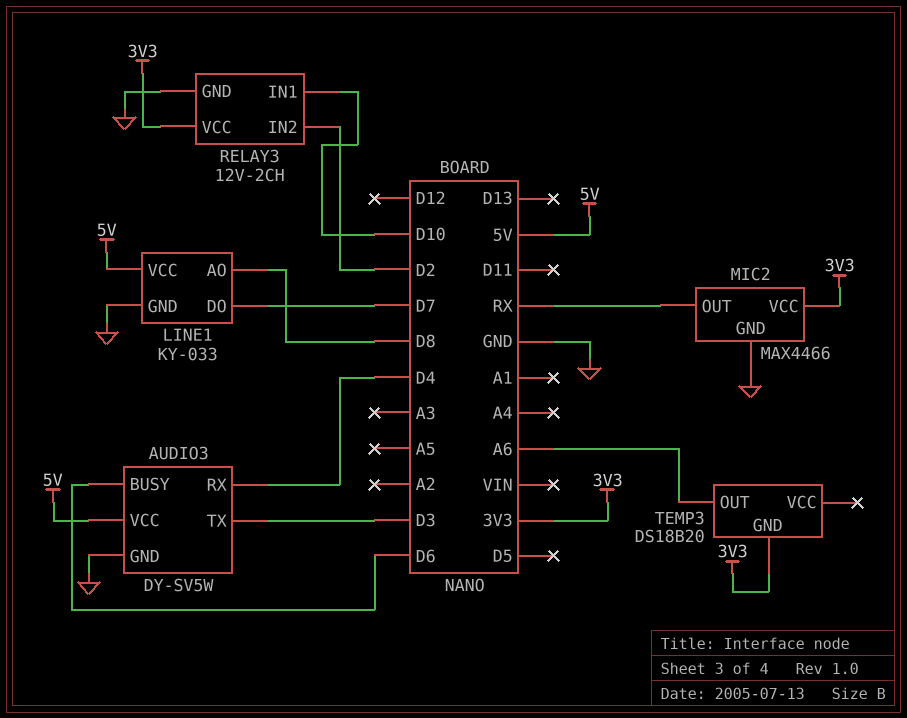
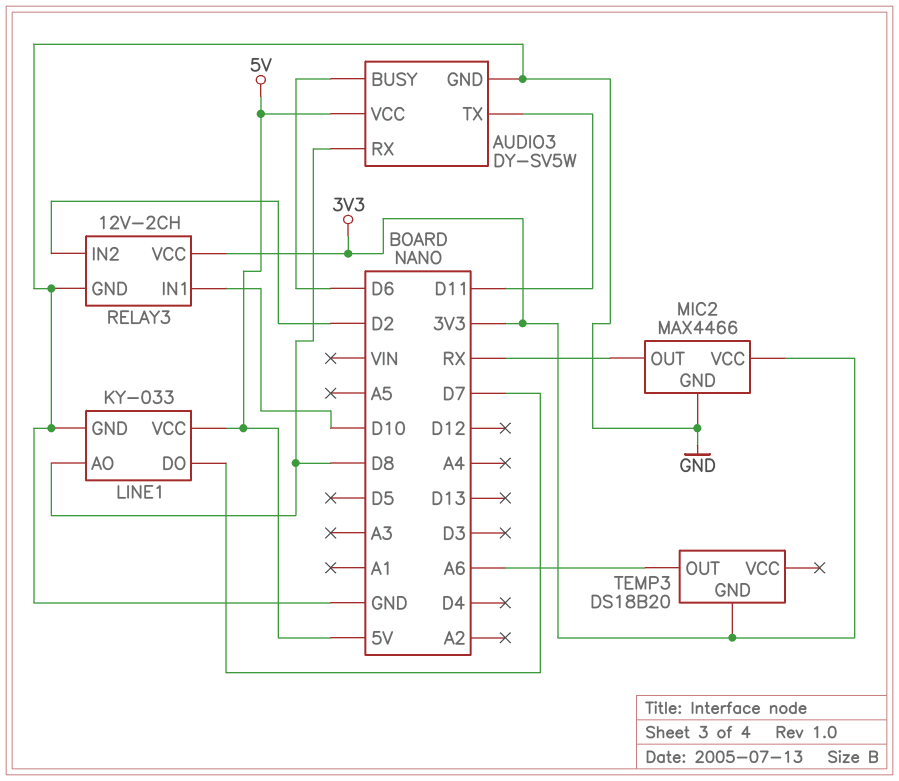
AUDIO3 pin RX: D4 -> D8
AUDIO3 pin TX: D3 -> D11

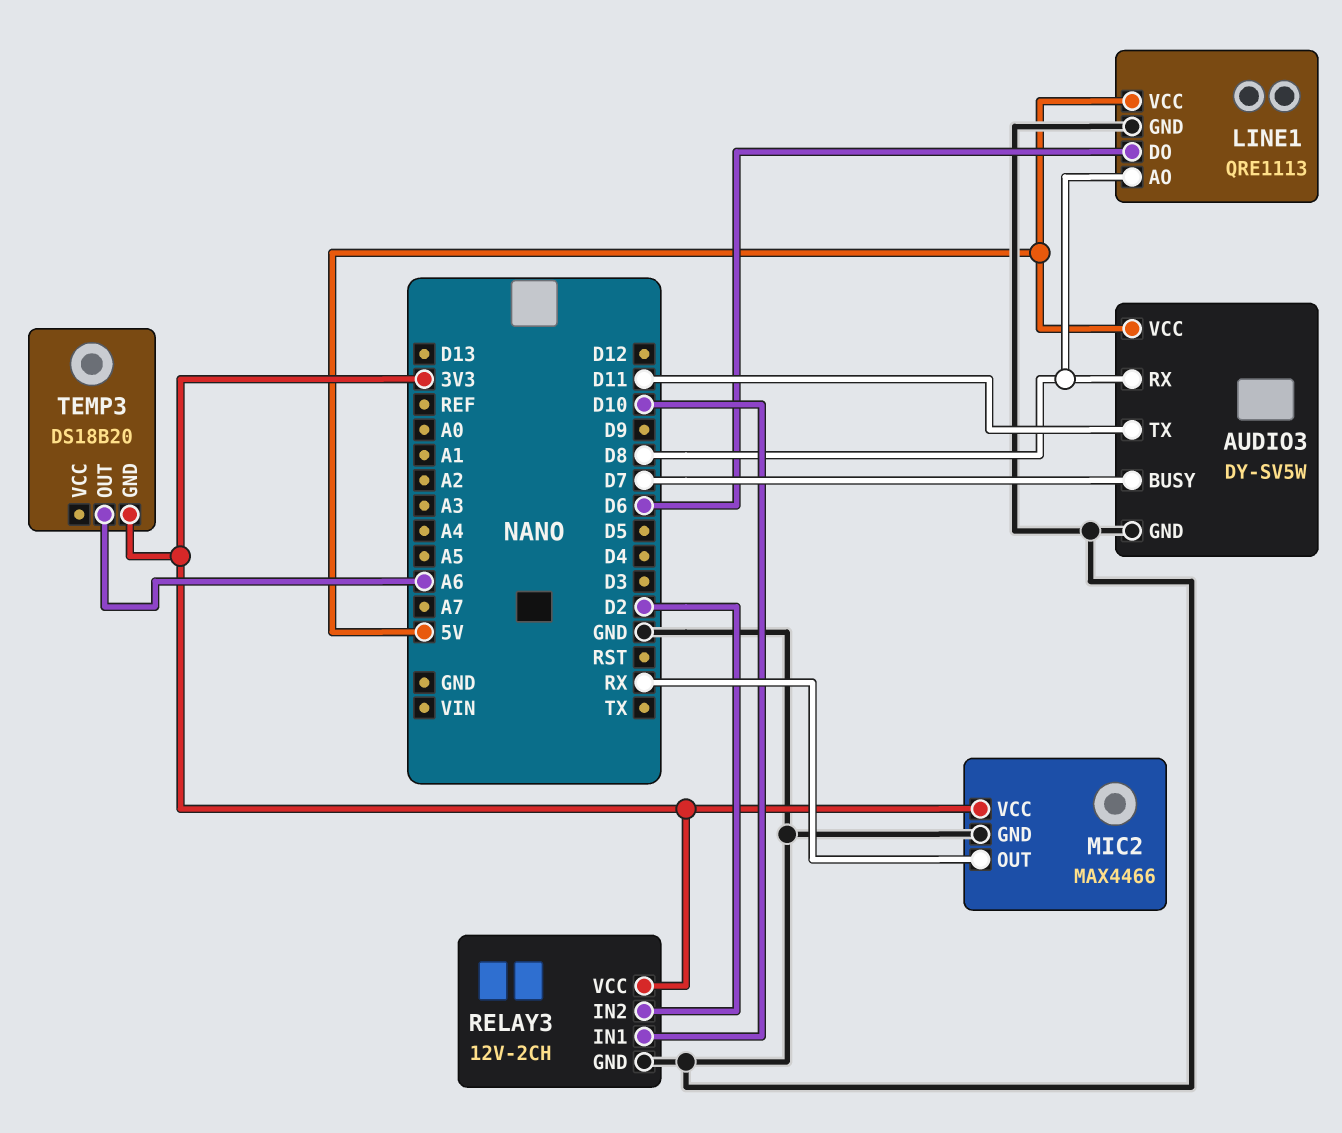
AUDIO3 pin BUSY: D6 -> D7
LINE1: KY-033 -> QRE1113
LINE1 pin DO: D7 -> D6

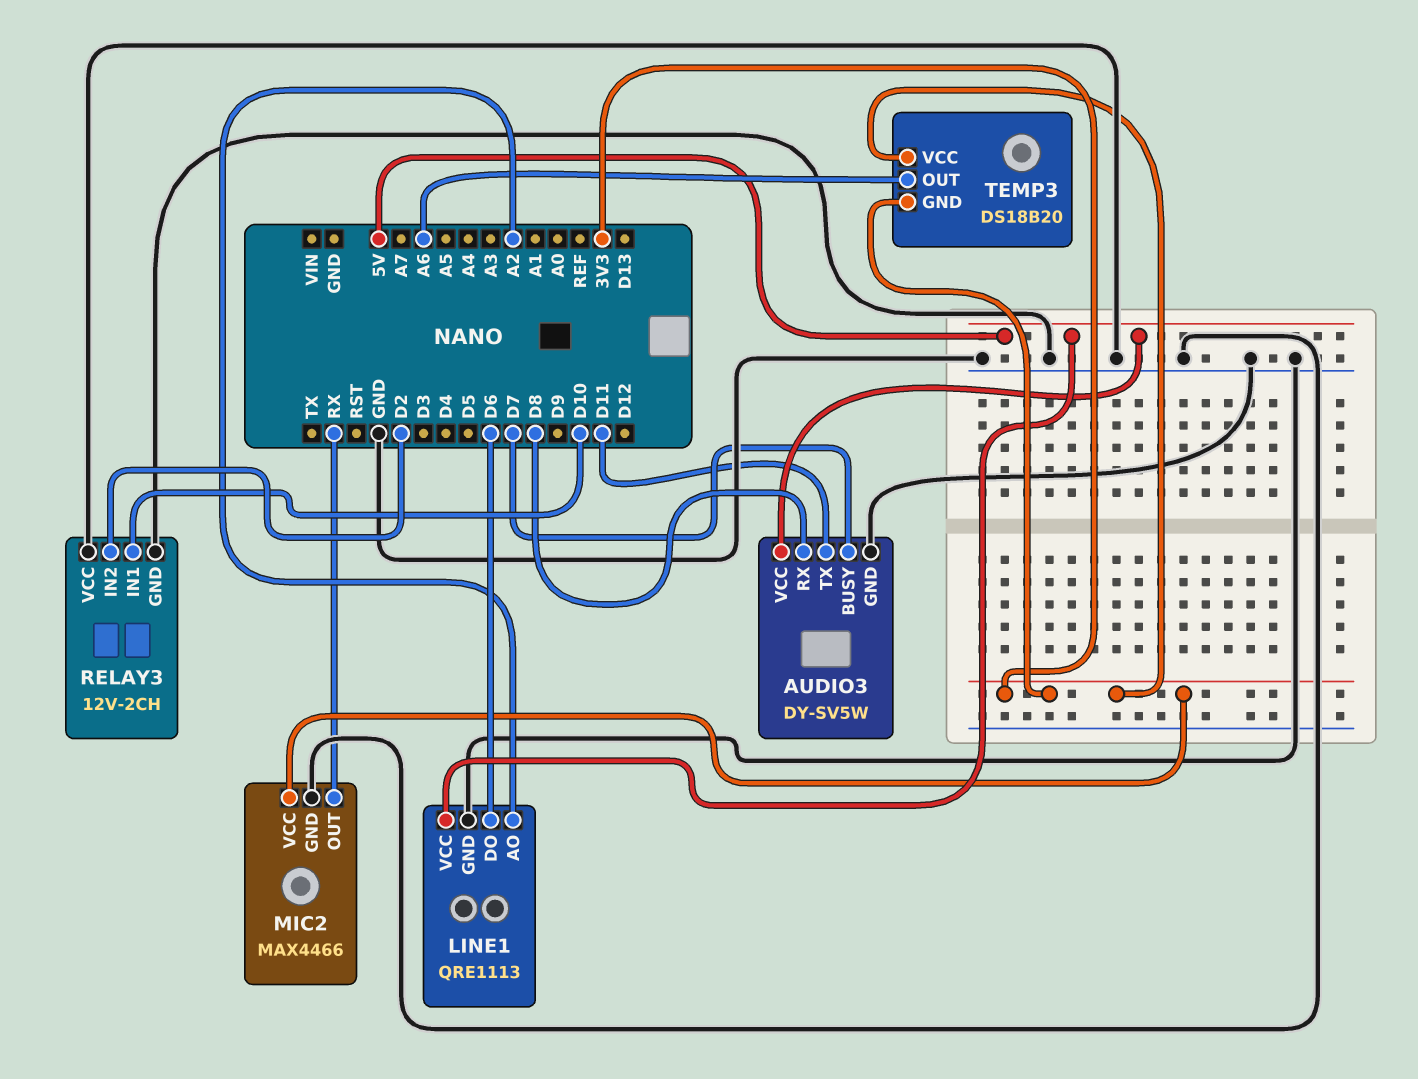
LINE1 pin AO: D8 -> A2
RELAY3 pin VCC: 3V3 -> GND
TEMP3 pin VCC: none -> 3V3

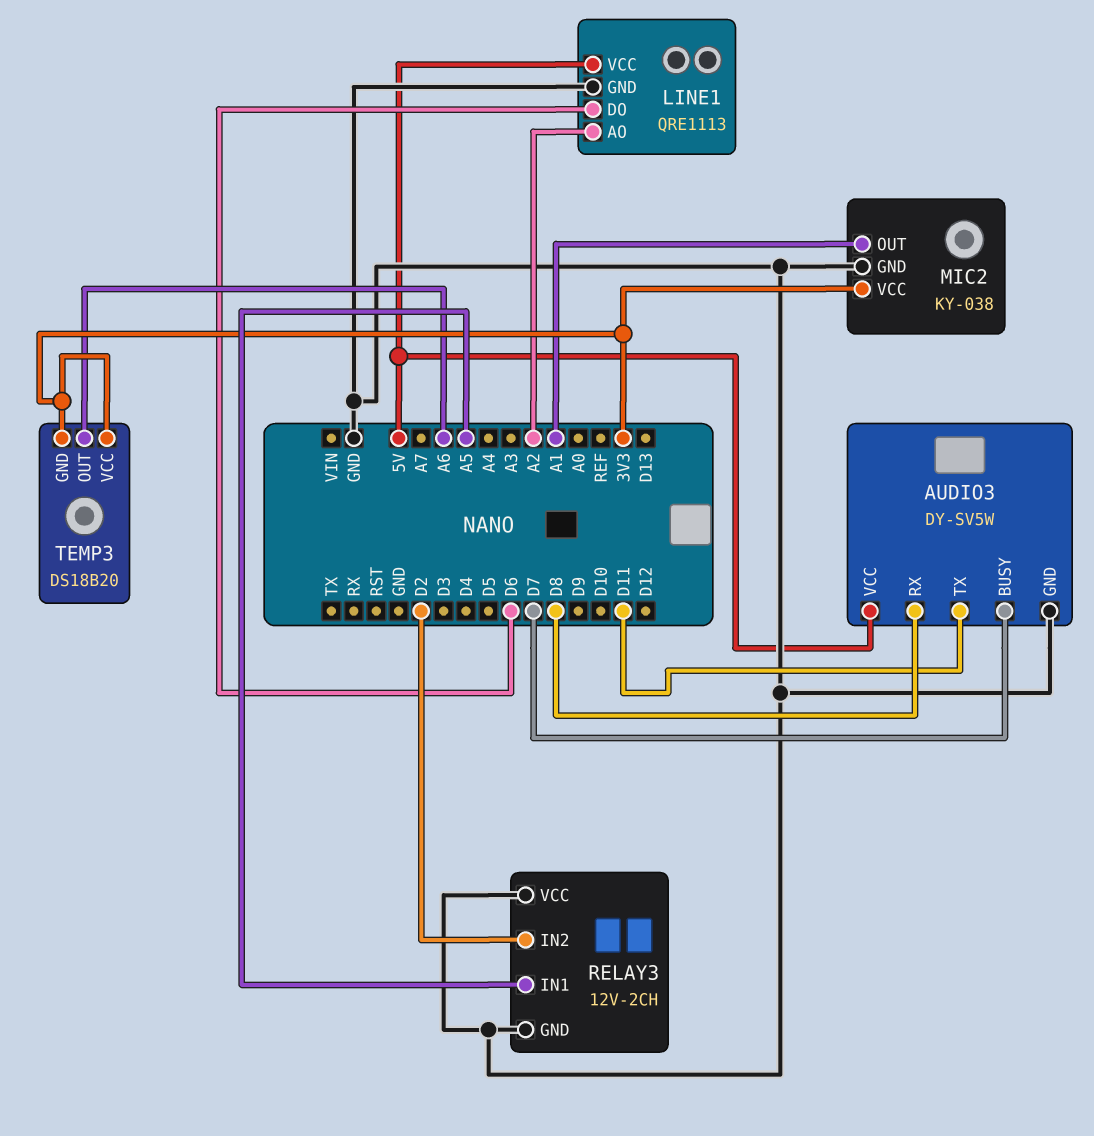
MIC2: MAX4466 -> KY-038
MIC2 pin OUT: RX -> A1
RELAY3 pin IN1: D10 -> A5

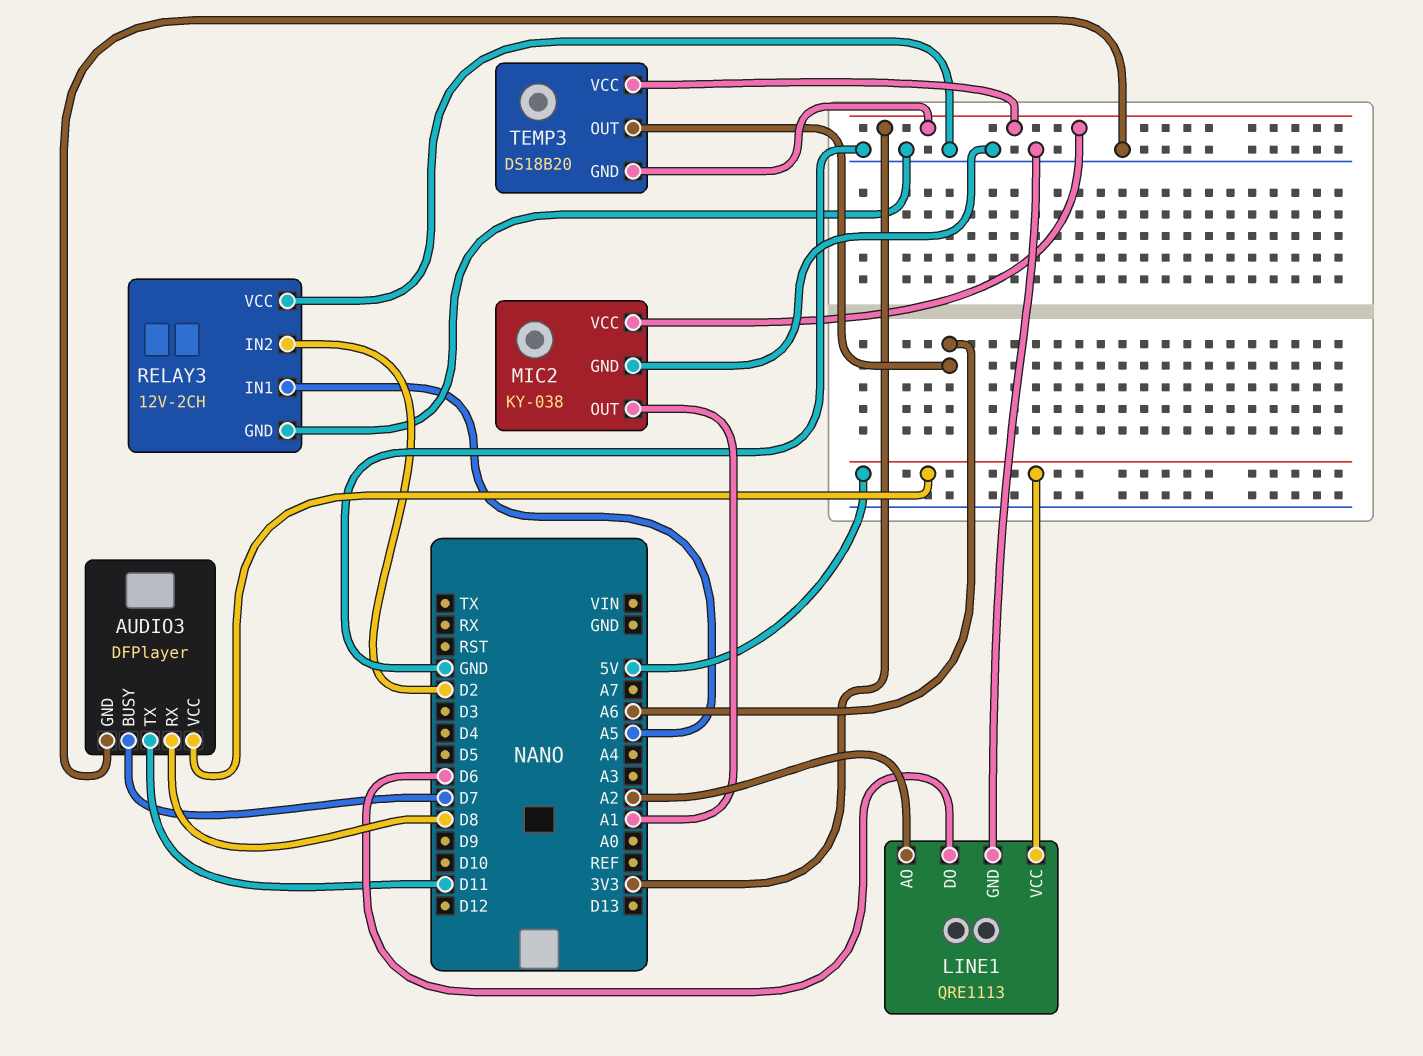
AUDIO3: DY-SV5W -> DFPlayer

